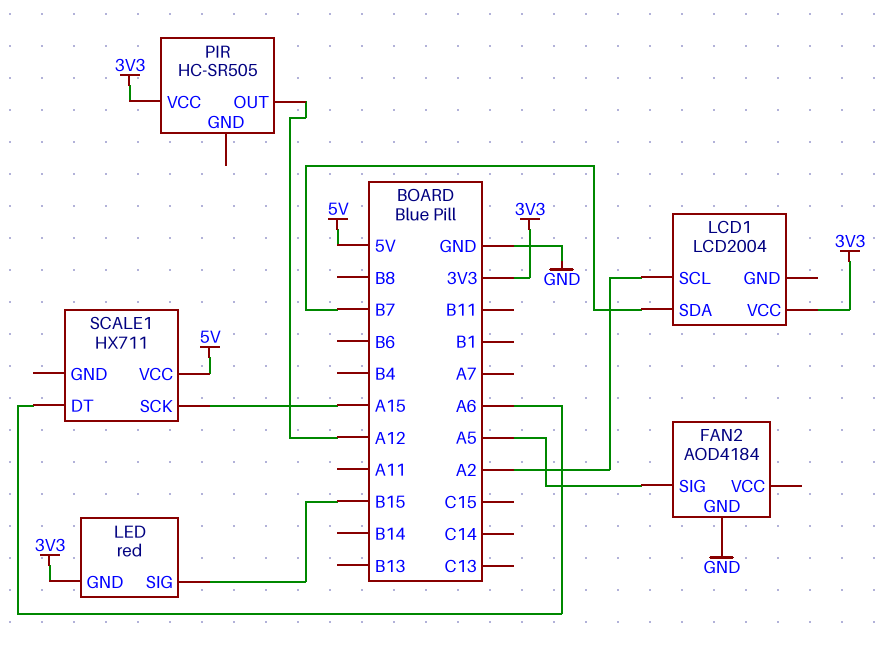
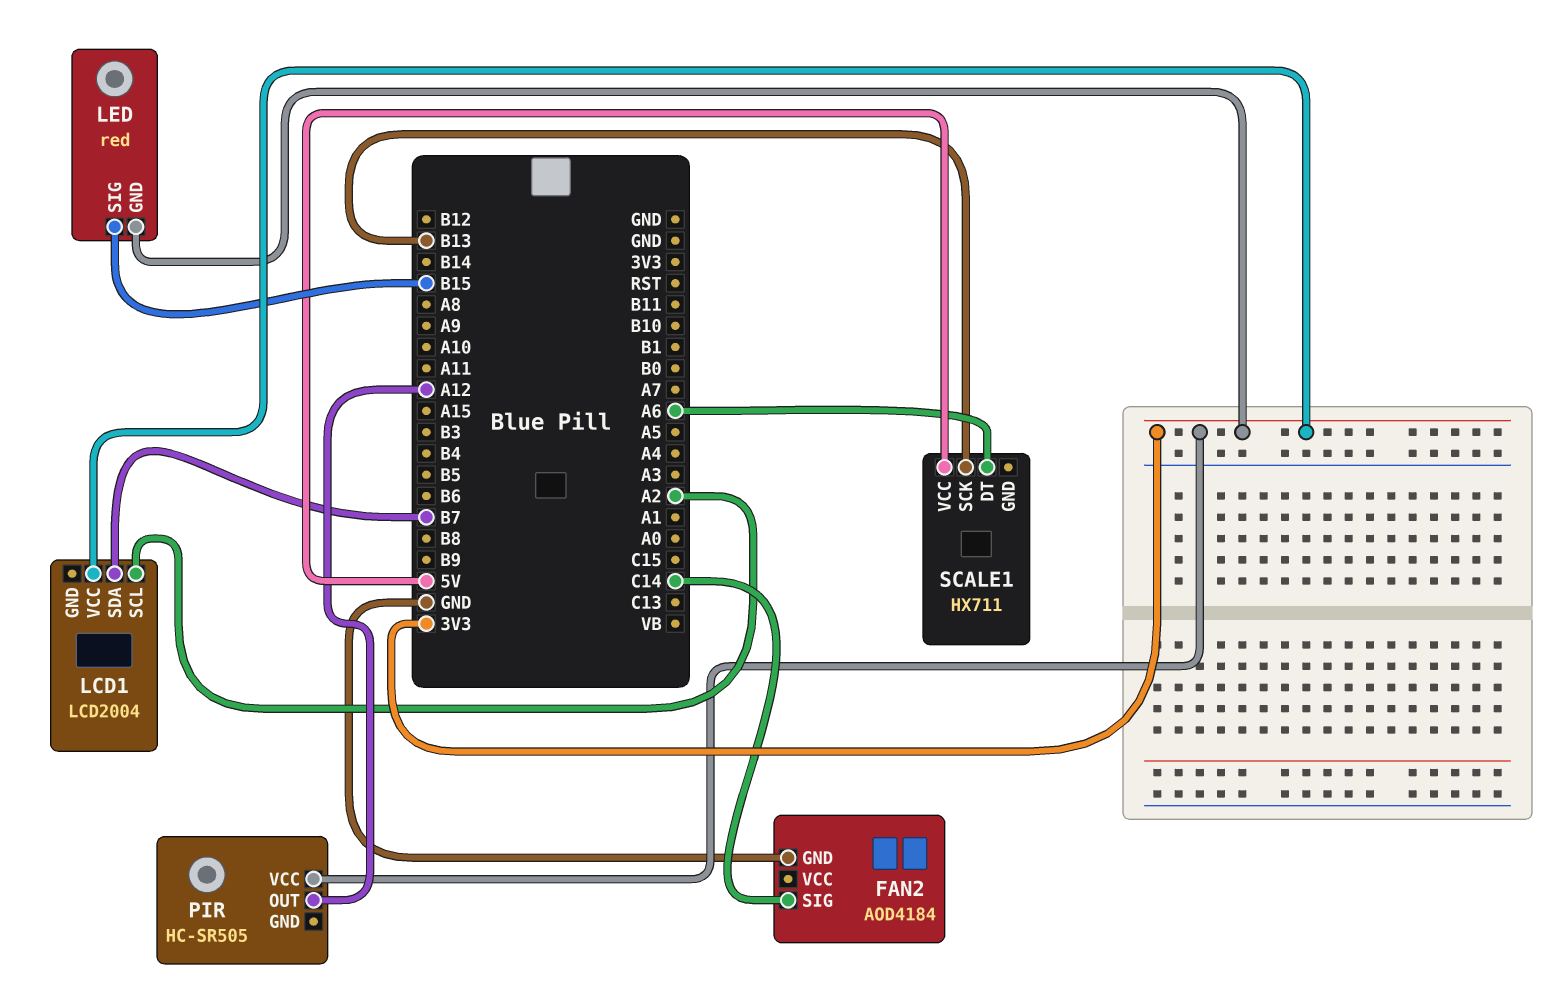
FAN2 pin SIG: A5 -> C14
SCALE1 pin SCK: A15 -> B13

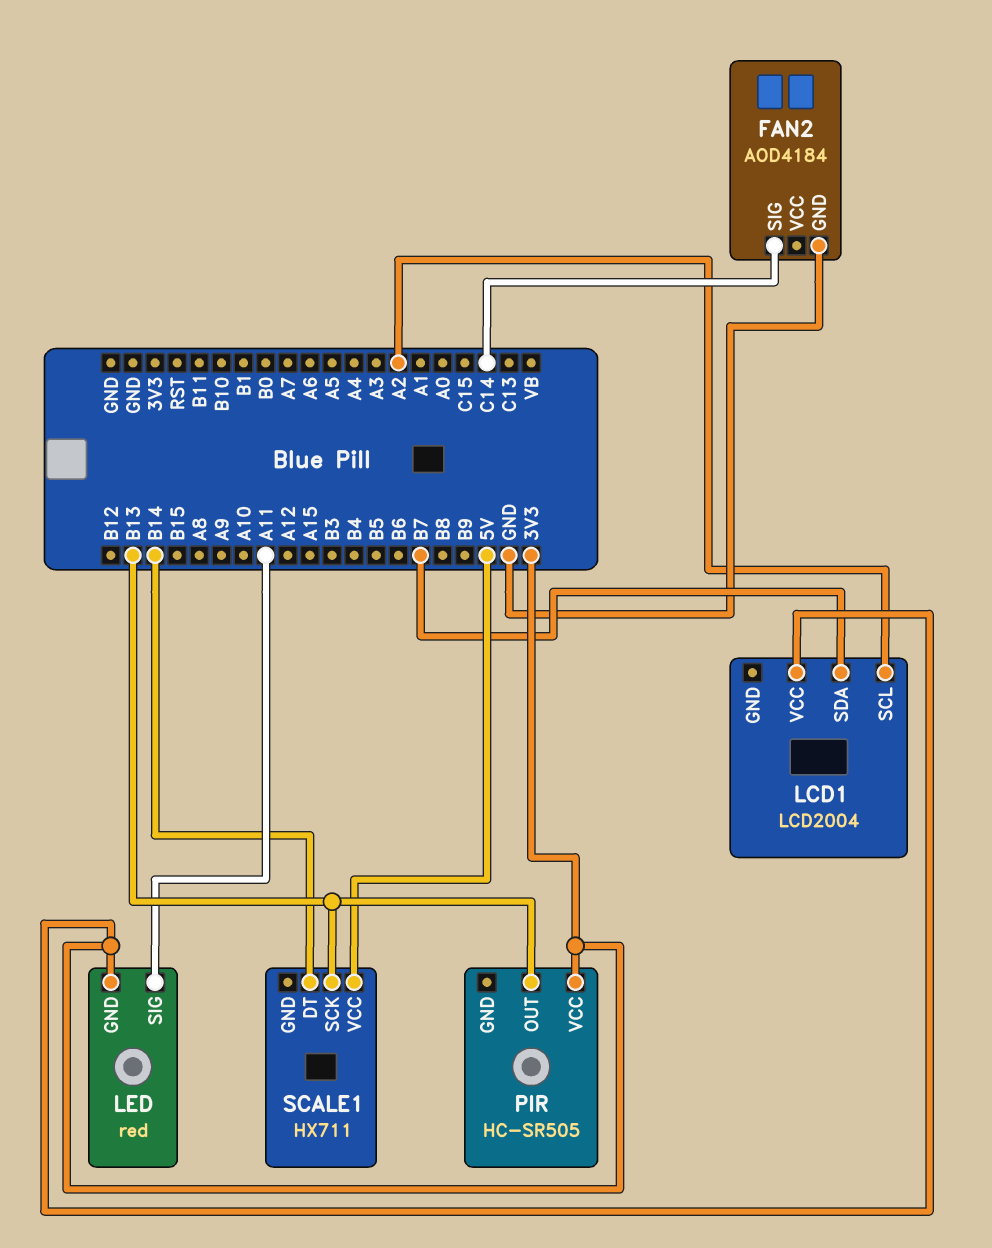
LED pin SIG: B15 -> A11
PIR pin OUT: A12 -> B13
SCALE1 pin DT: A6 -> B14

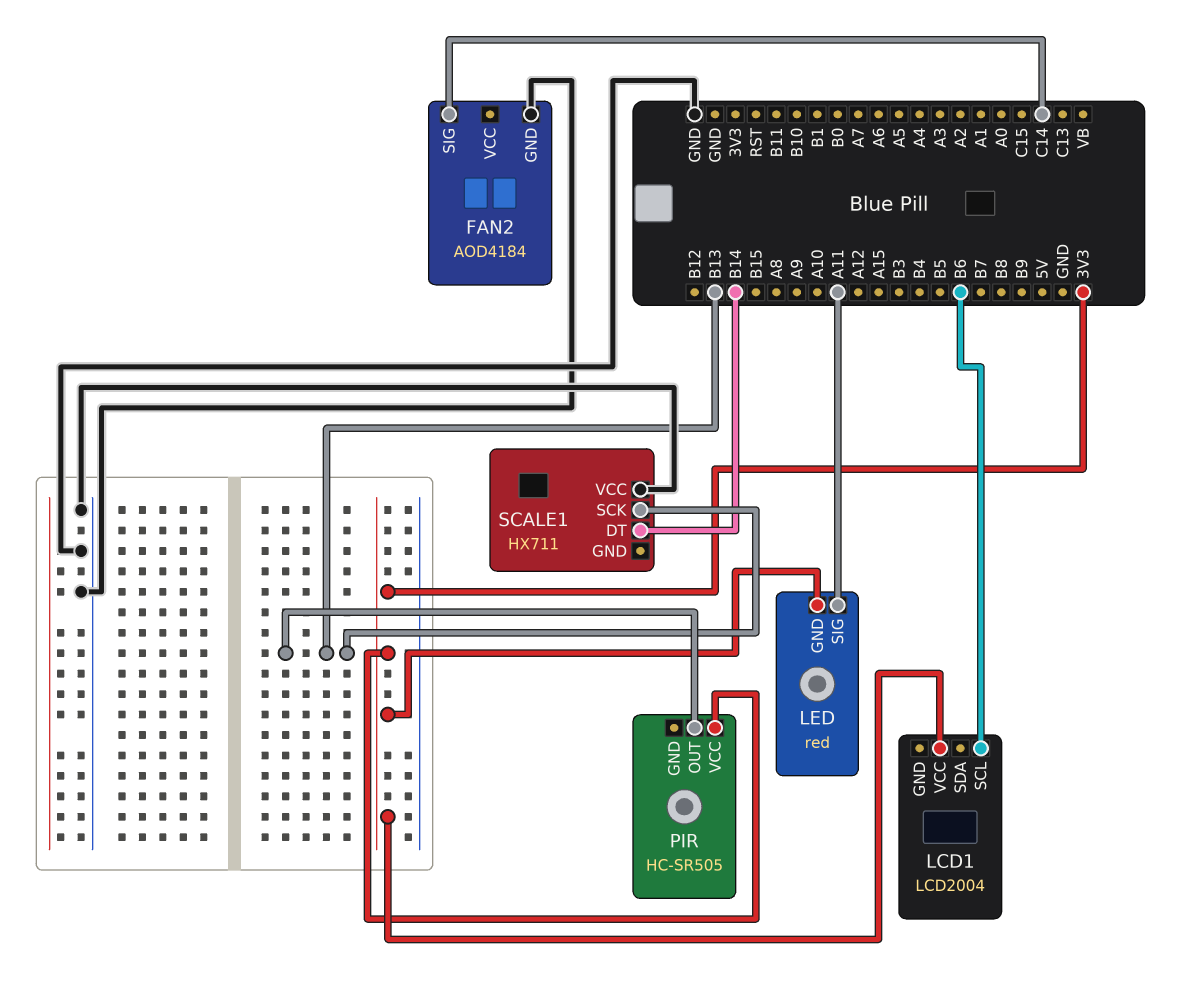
LCD1 pin SCL: A2 -> B6
LCD1 pin SDA: B7 -> none
SCALE1 pin VCC: 5V -> GND

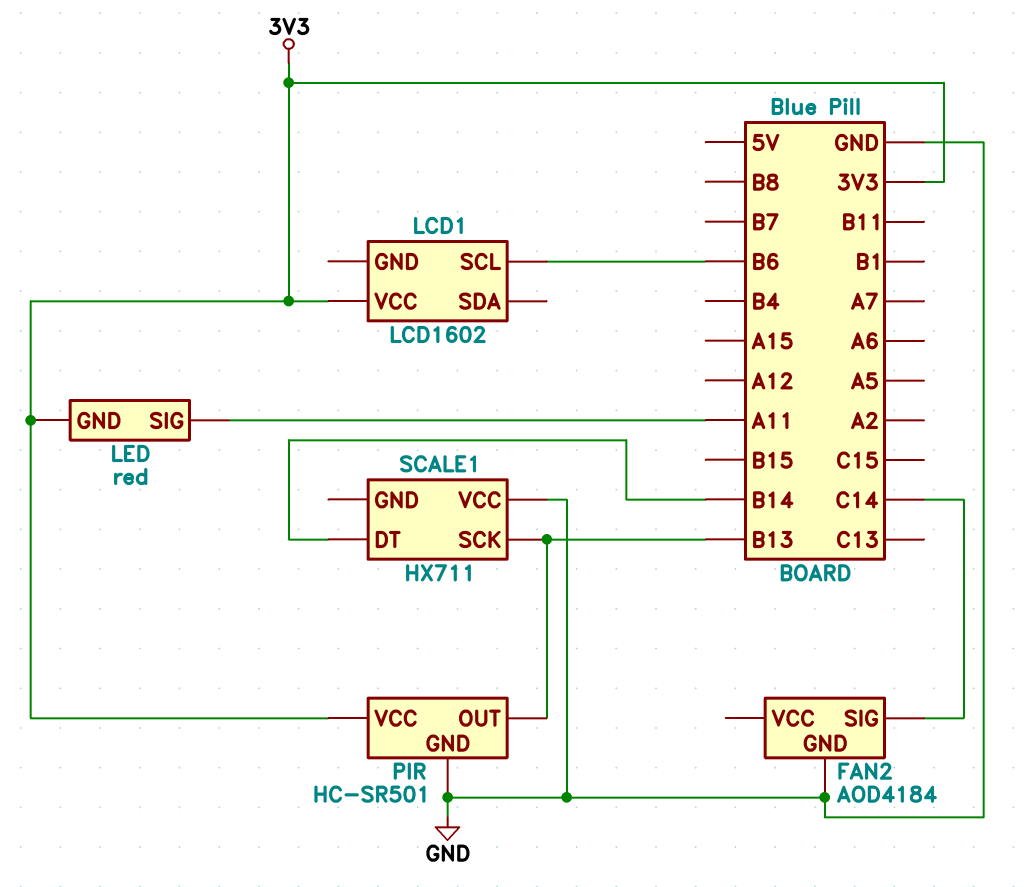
LCD1: LCD2004 -> LCD1602
PIR: HC-SR505 -> HC-SR501
PIR pin GND: none -> GND

